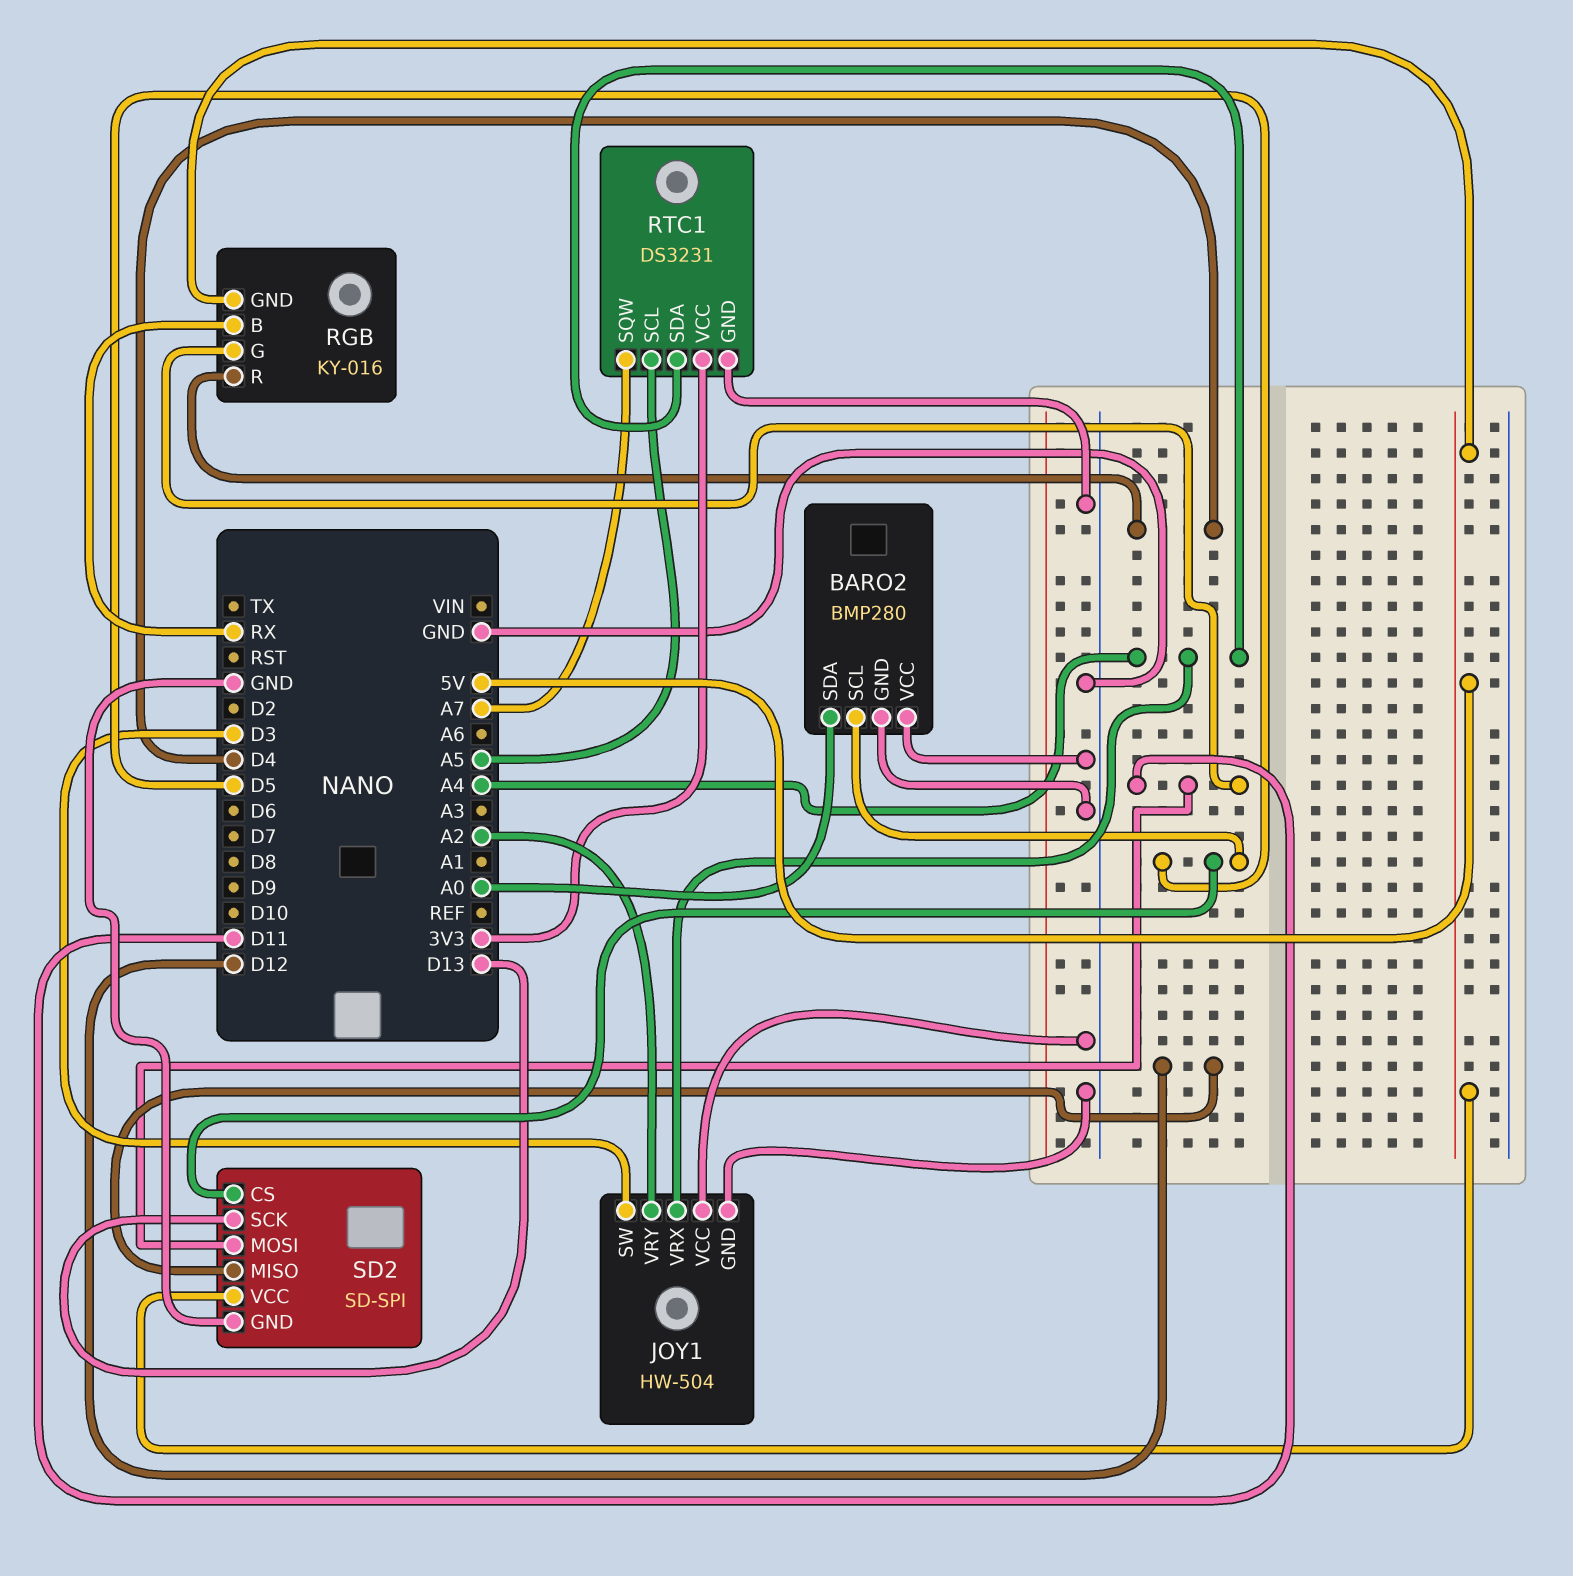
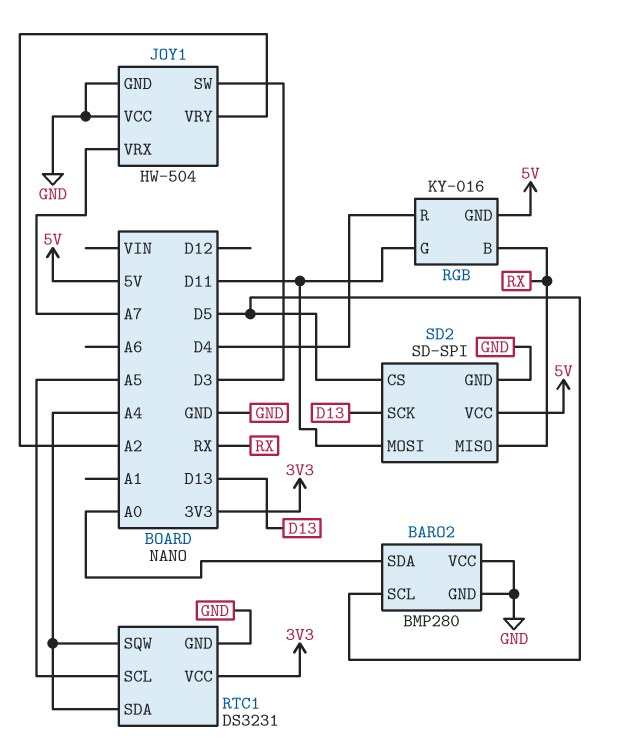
JOY1 pin VRX: A4 -> A7
RTC1 pin SQW: A7 -> A4
SD2 pin MISO: D12 -> RX

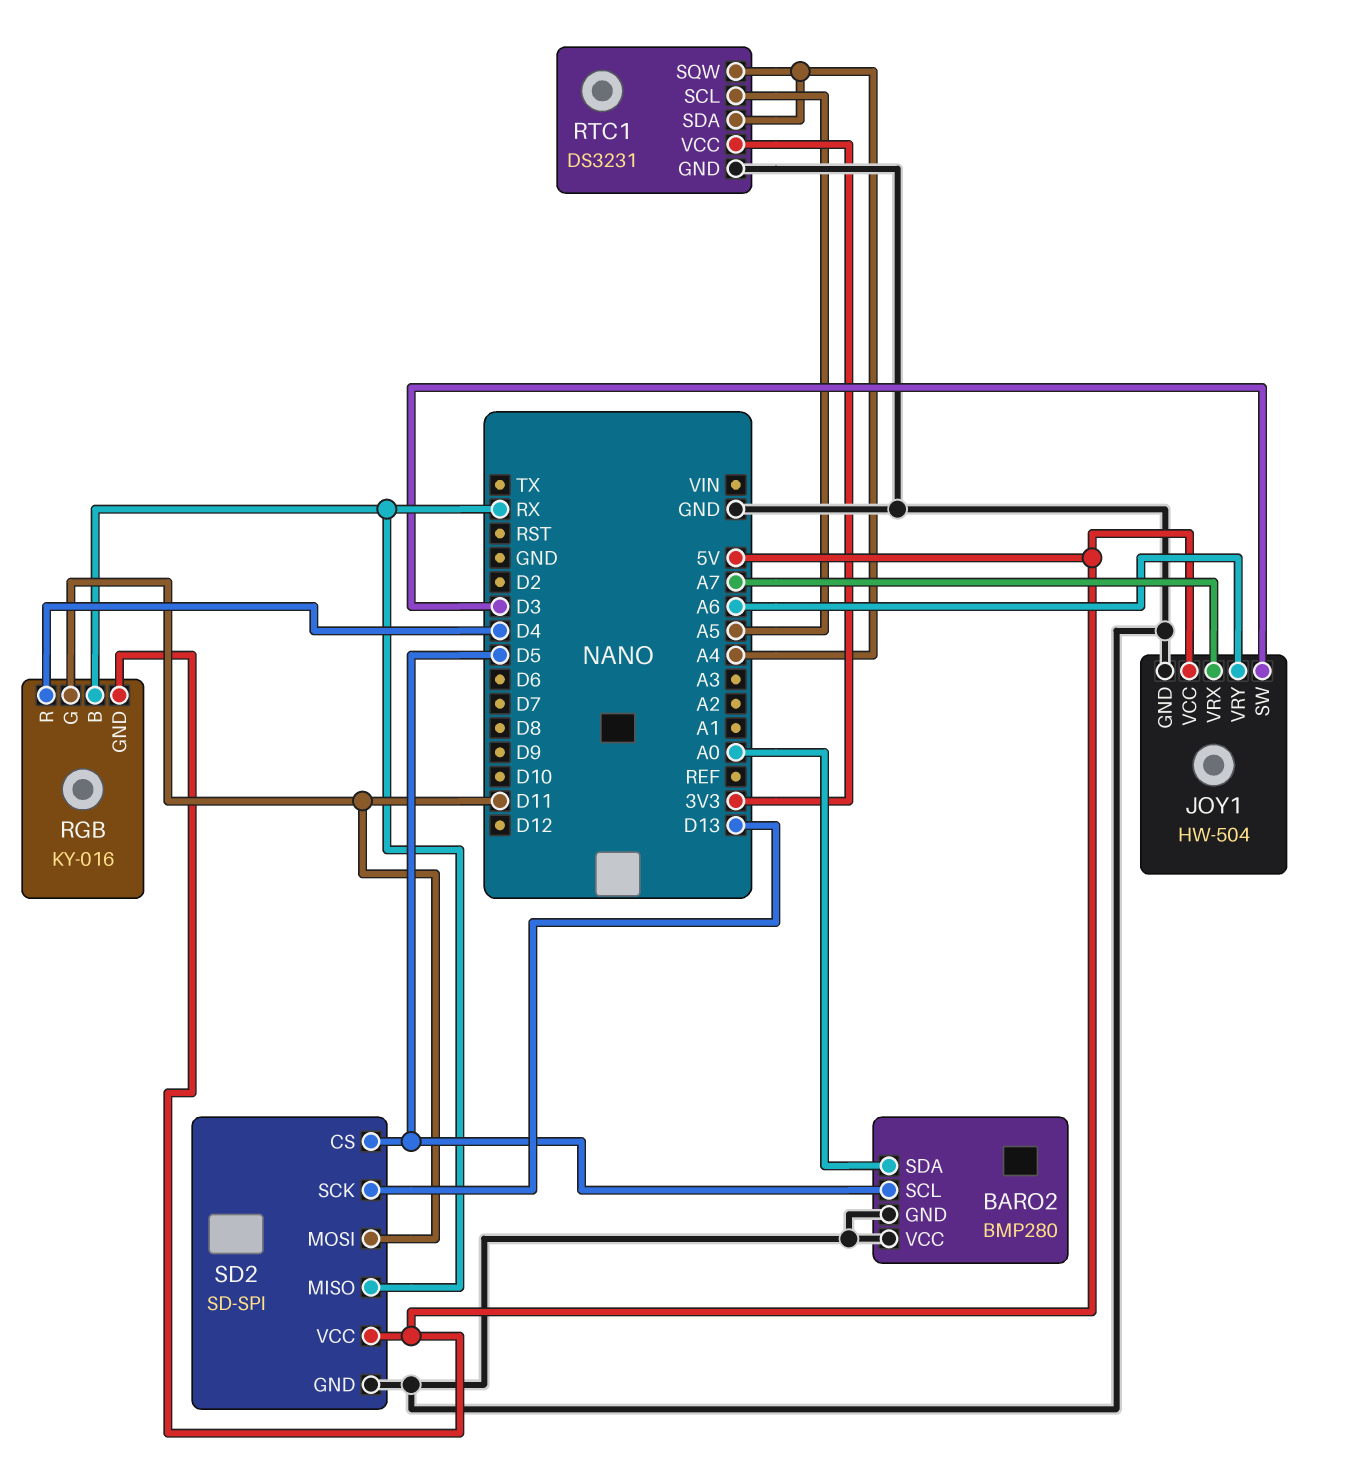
JOY1 pin VCC: GND -> 5V
JOY1 pin VRY: A2 -> A6

